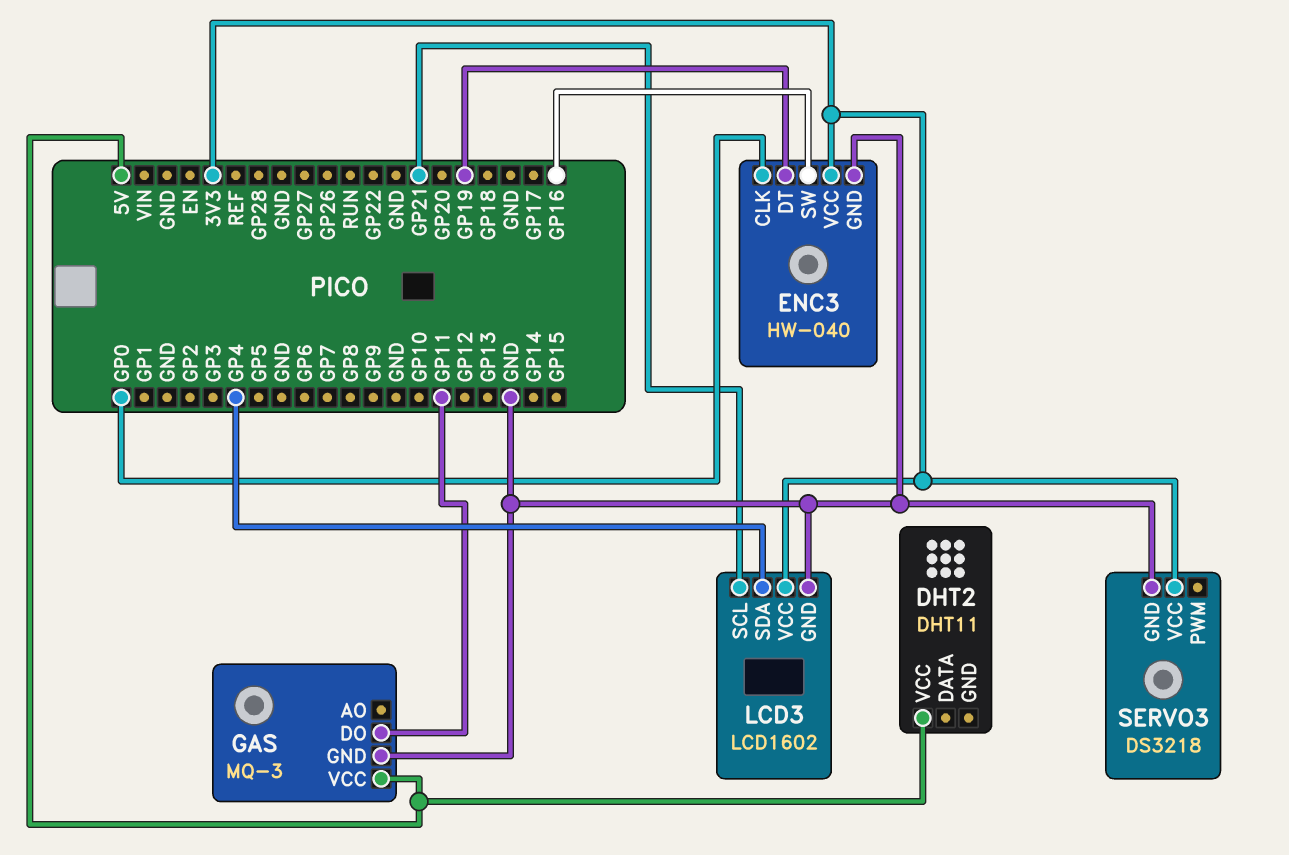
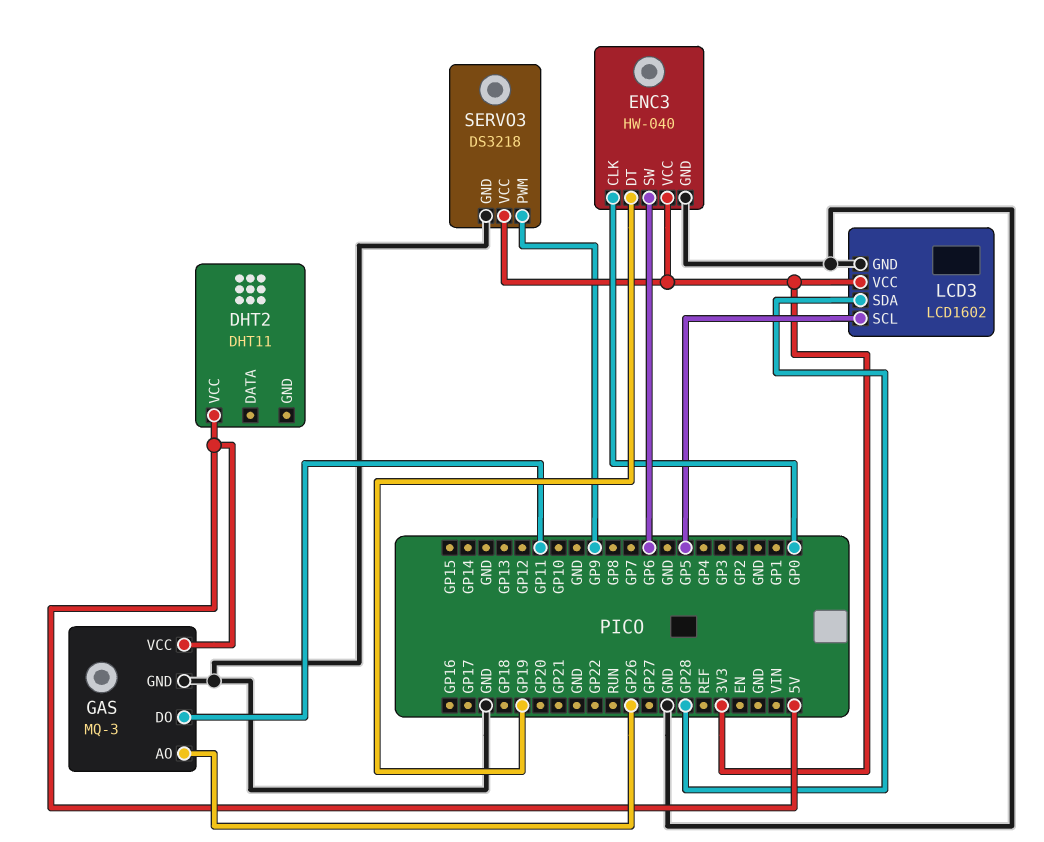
ENC3 pin SW: GP16 -> GP6
GAS pin AO: none -> GP26
LCD3 pin SCL: GP21 -> GP5
LCD3 pin SDA: GP4 -> GP28
SERVO3 pin PWM: none -> GP9

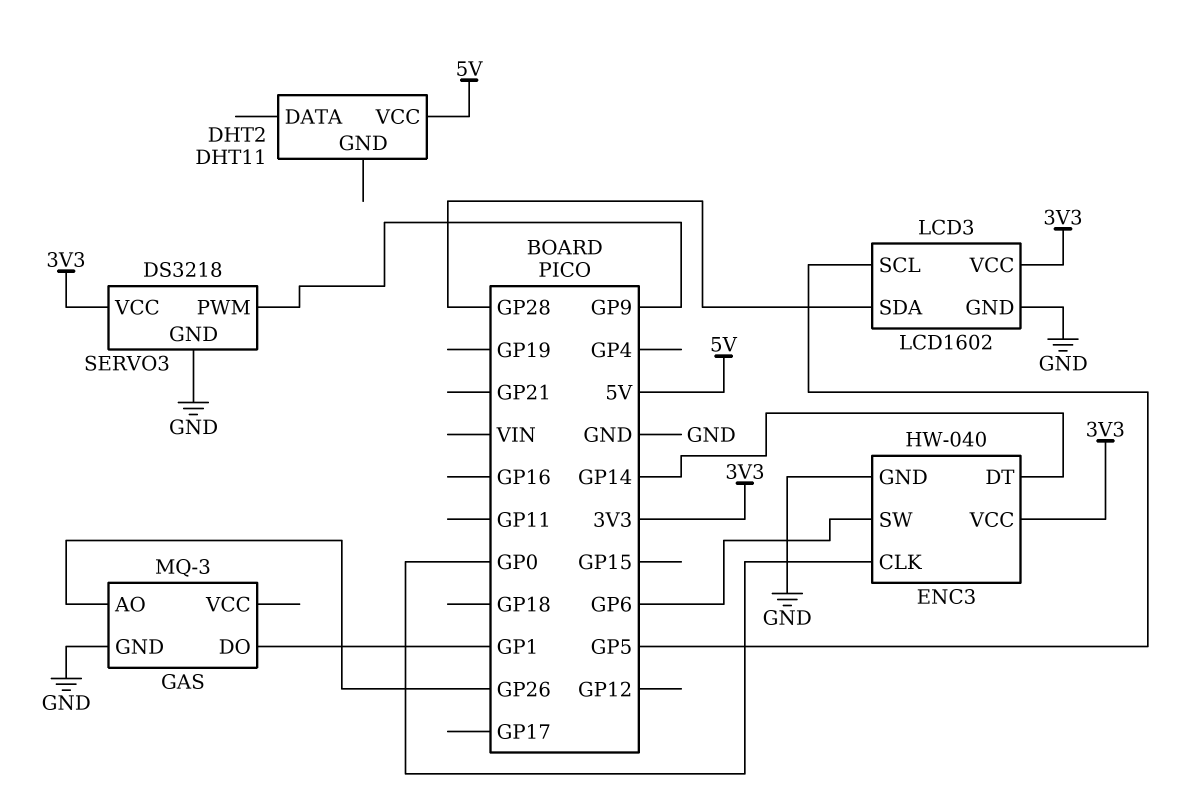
ENC3 pin DT: GP19 -> GP14
GAS pin DO: GP11 -> GP1
GAS pin VCC: 5V -> none

